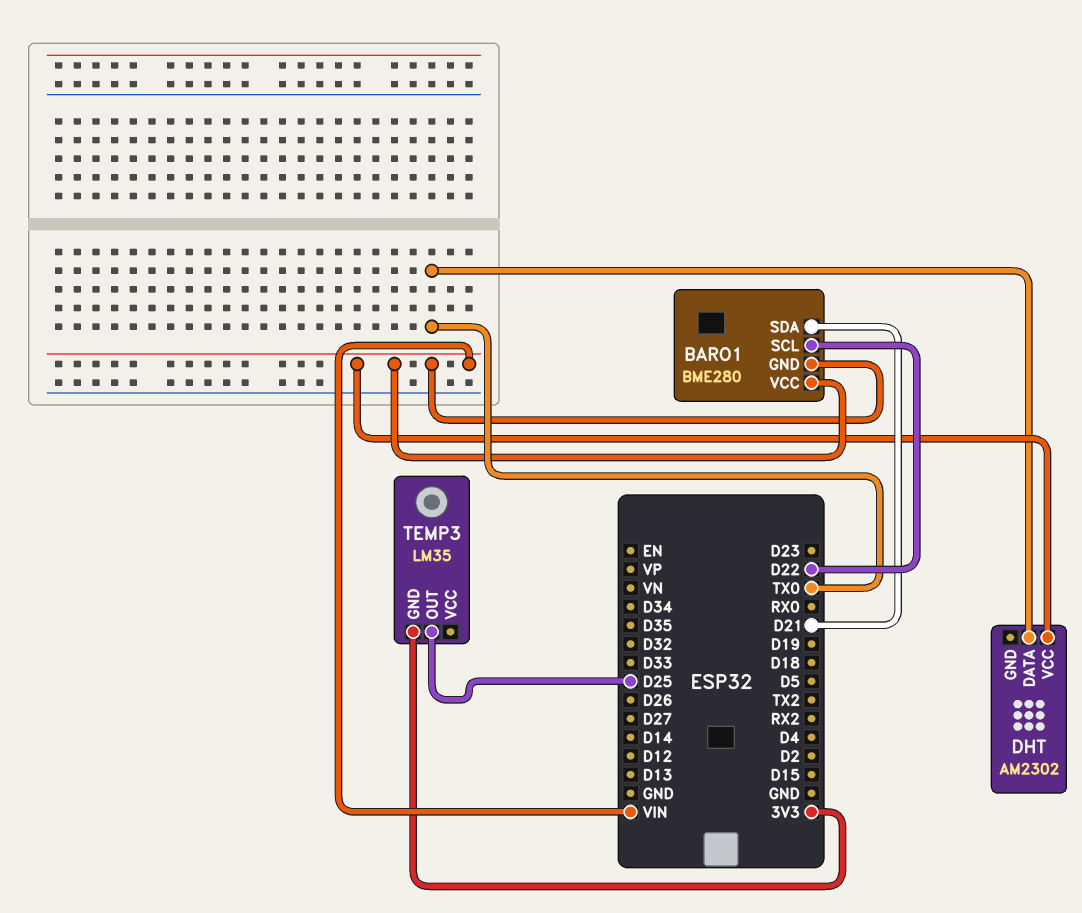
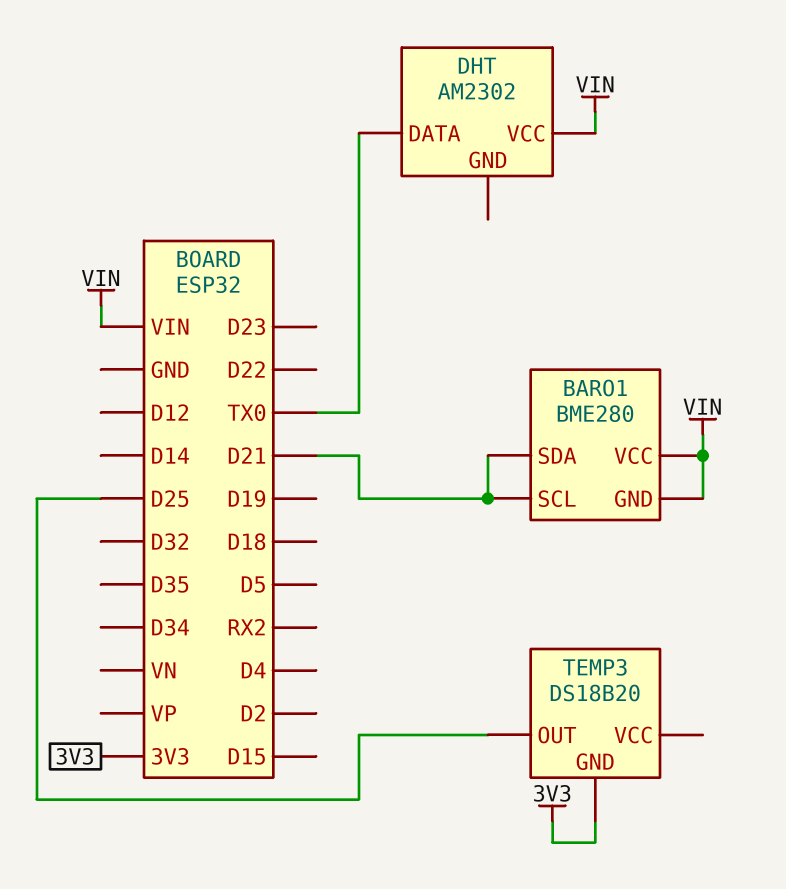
BARO1 pin SCL: D22 -> D21
TEMP3: LM35 -> DS18B20

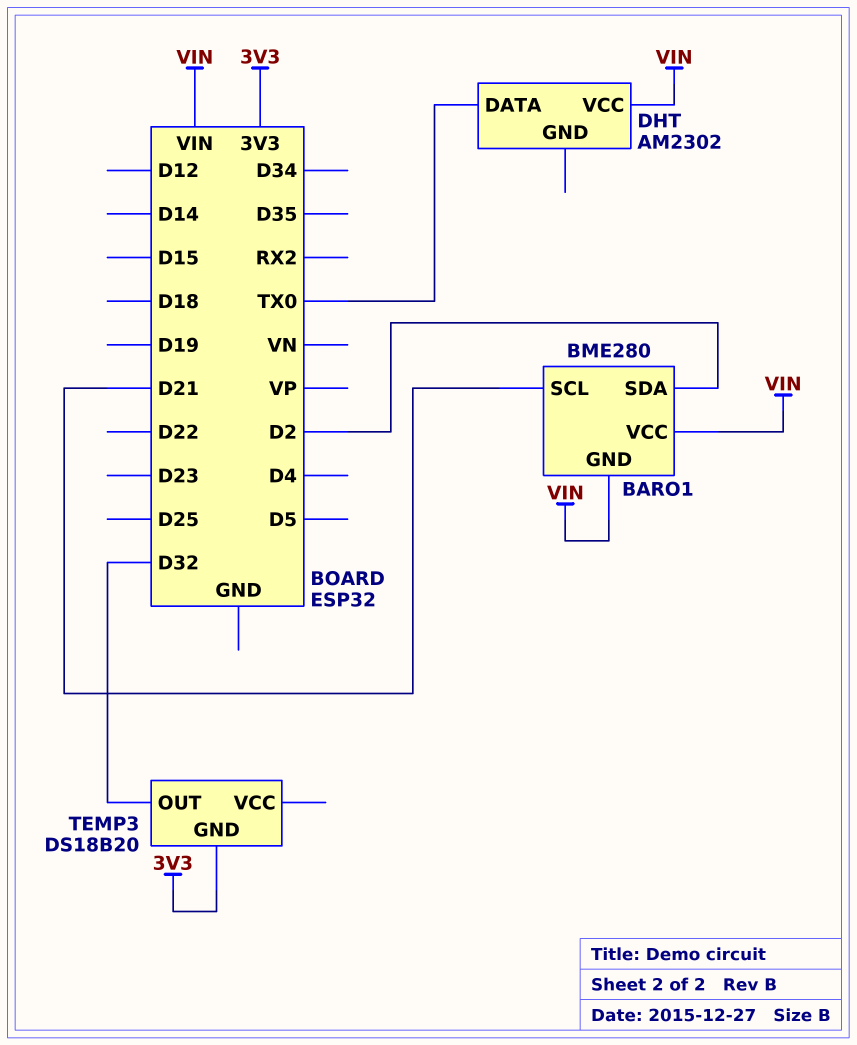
BARO1 pin SDA: D21 -> D2
TEMP3 pin OUT: D25 -> D32

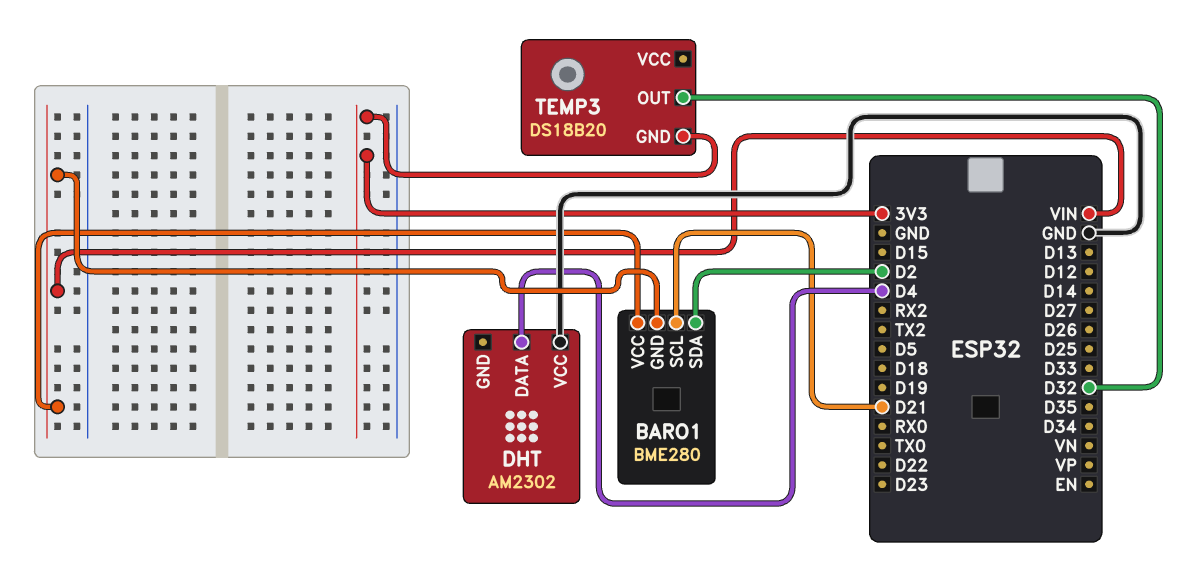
DHT pin DATA: TX0 -> D4
DHT pin VCC: VIN -> GND

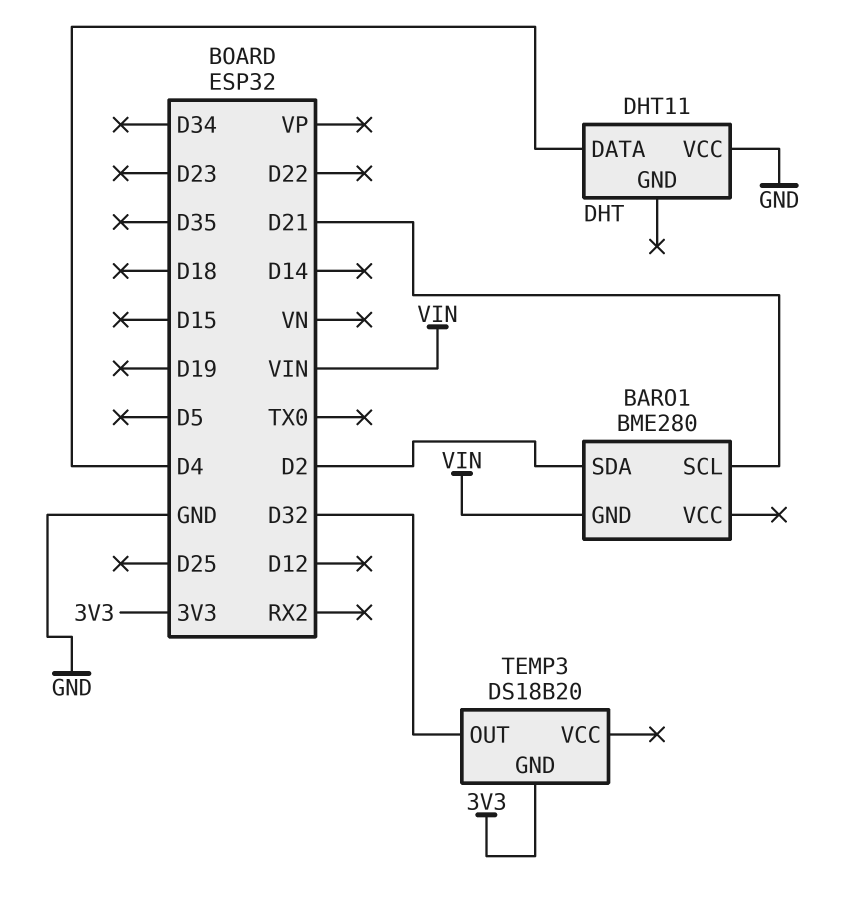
BARO1 pin VCC: VIN -> none
DHT: AM2302 -> DHT11

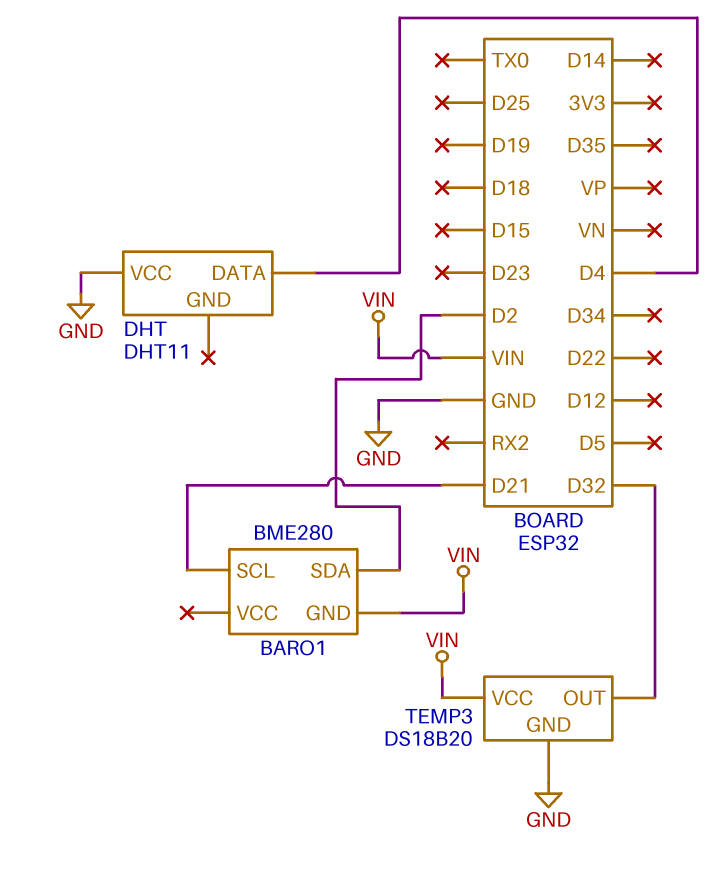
TEMP3 pin GND: 3V3 -> GND
TEMP3 pin VCC: none -> VIN

